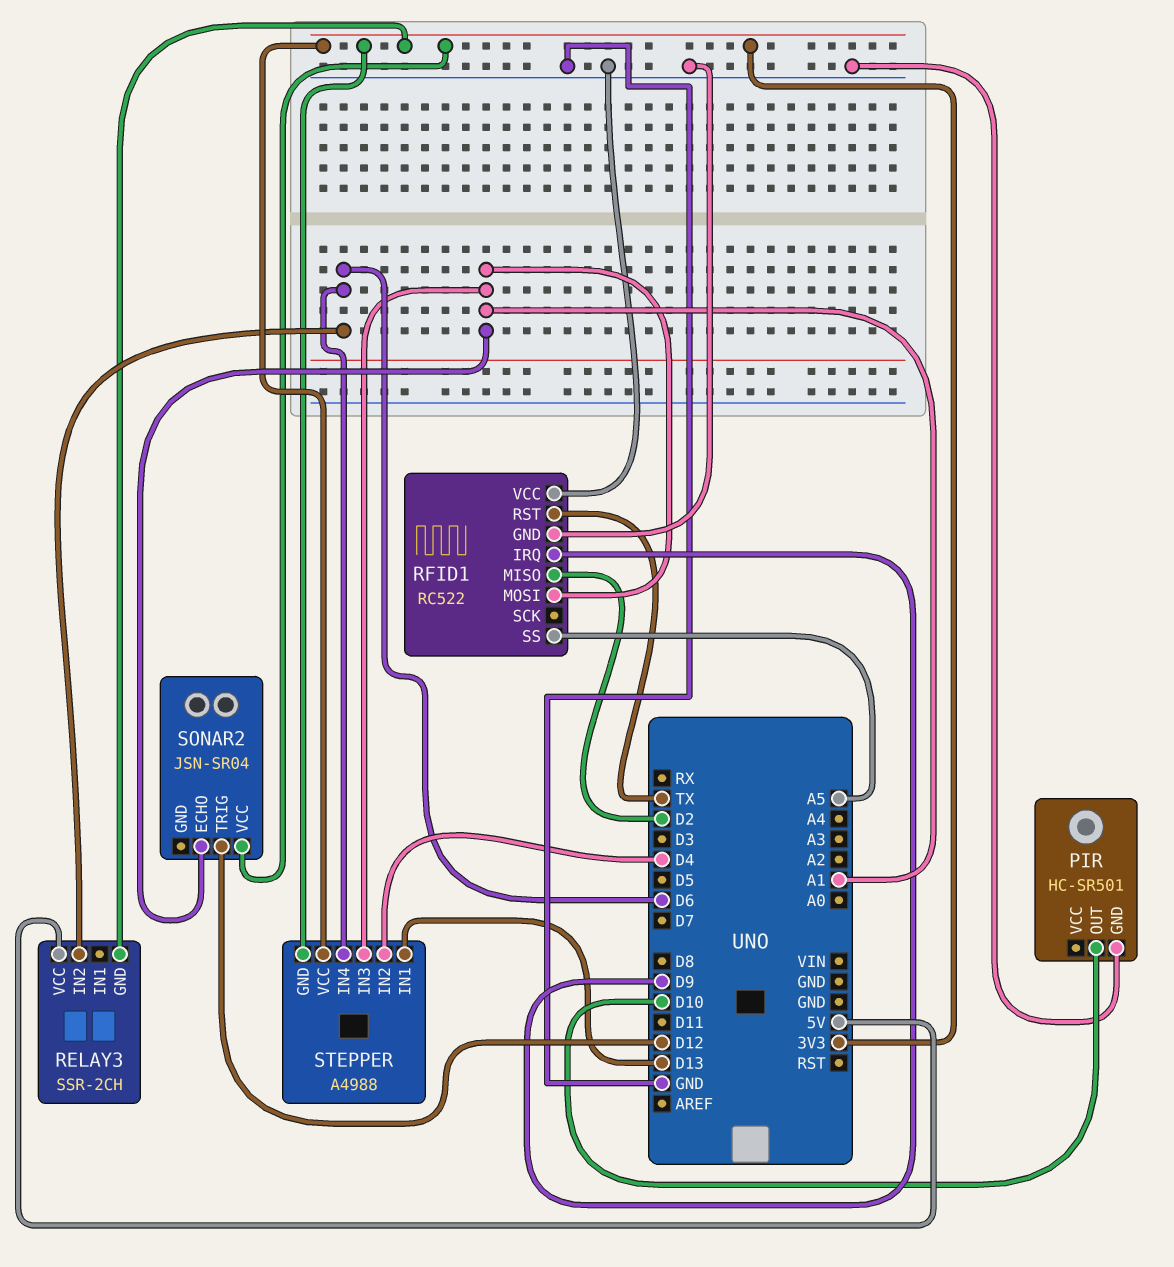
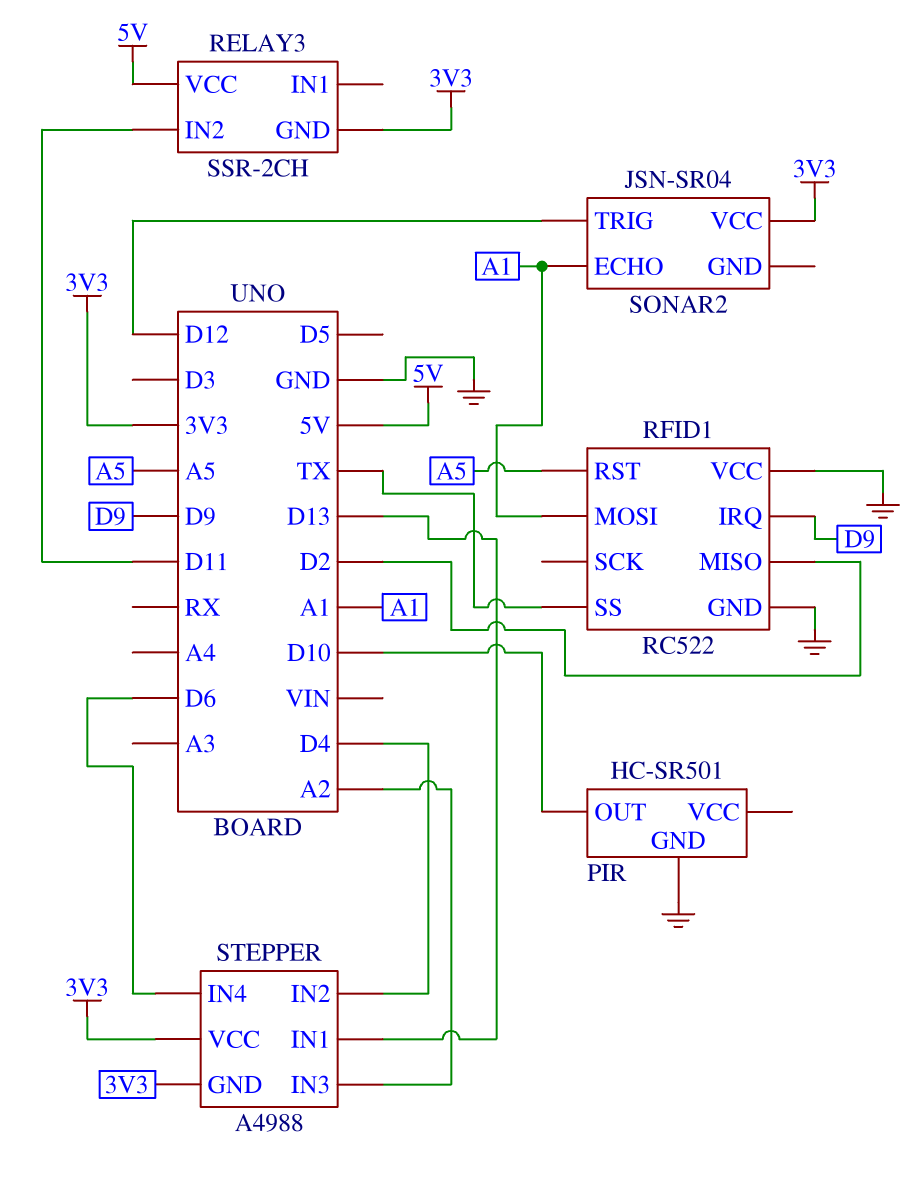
RELAY3 pin IN2: D6 -> D11
RFID1 pin RST: TX -> A5
RFID1 pin SS: A5 -> TX
STEPPER pin IN3: A1 -> A2

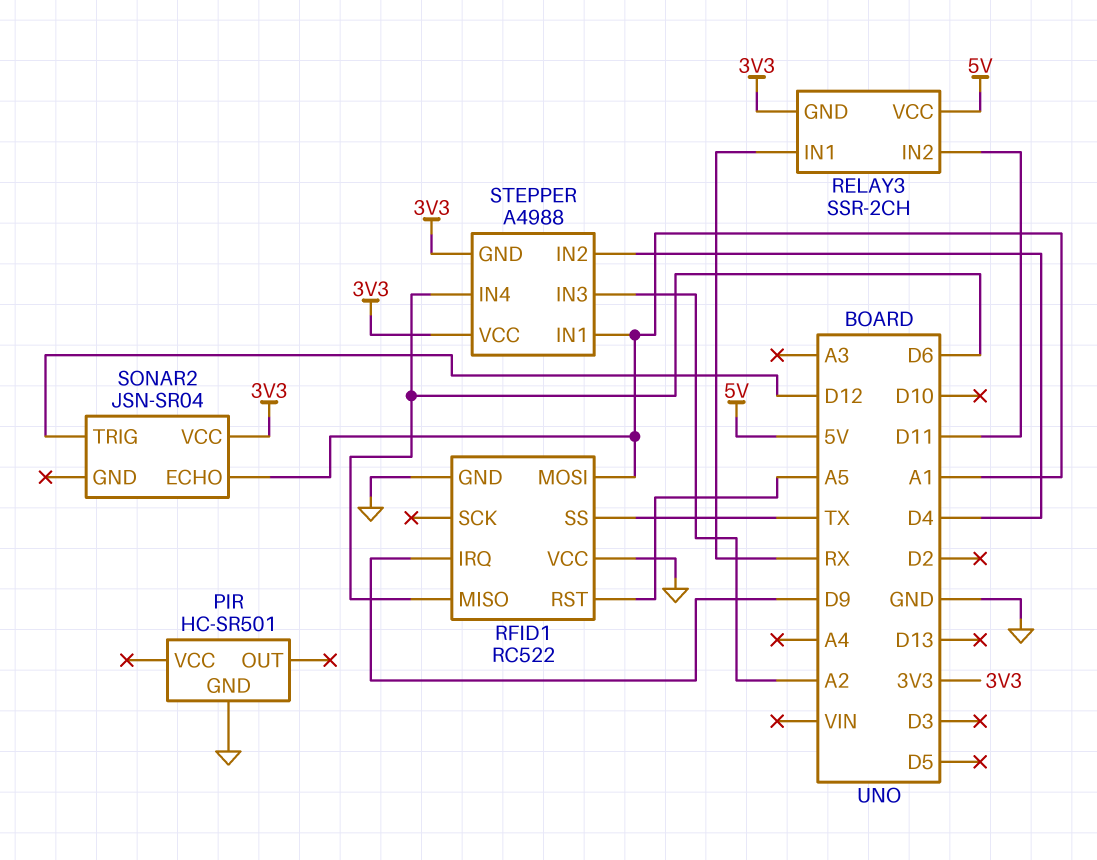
PIR pin OUT: D10 -> none
RELAY3 pin IN1: none -> RX
RFID1 pin MISO: D2 -> D6
STEPPER pin IN1: D13 -> A1

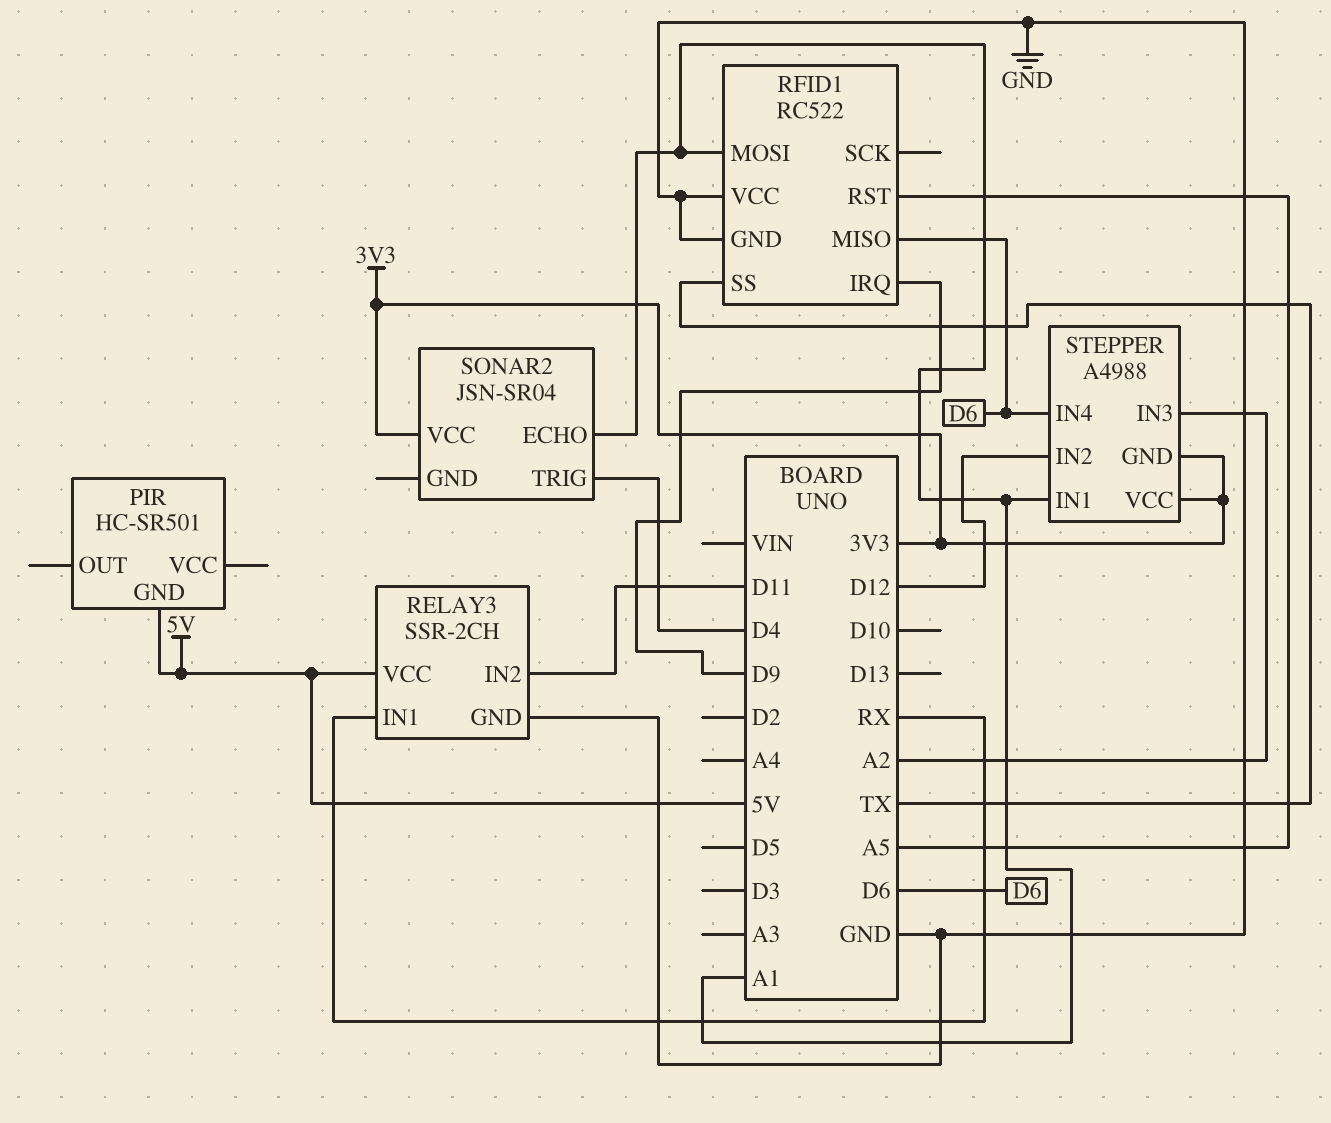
PIR pin GND: GND -> 5V
RELAY3 pin GND: 3V3 -> GND
SONAR2 pin TRIG: D12 -> D4
STEPPER pin IN2: D4 -> D12

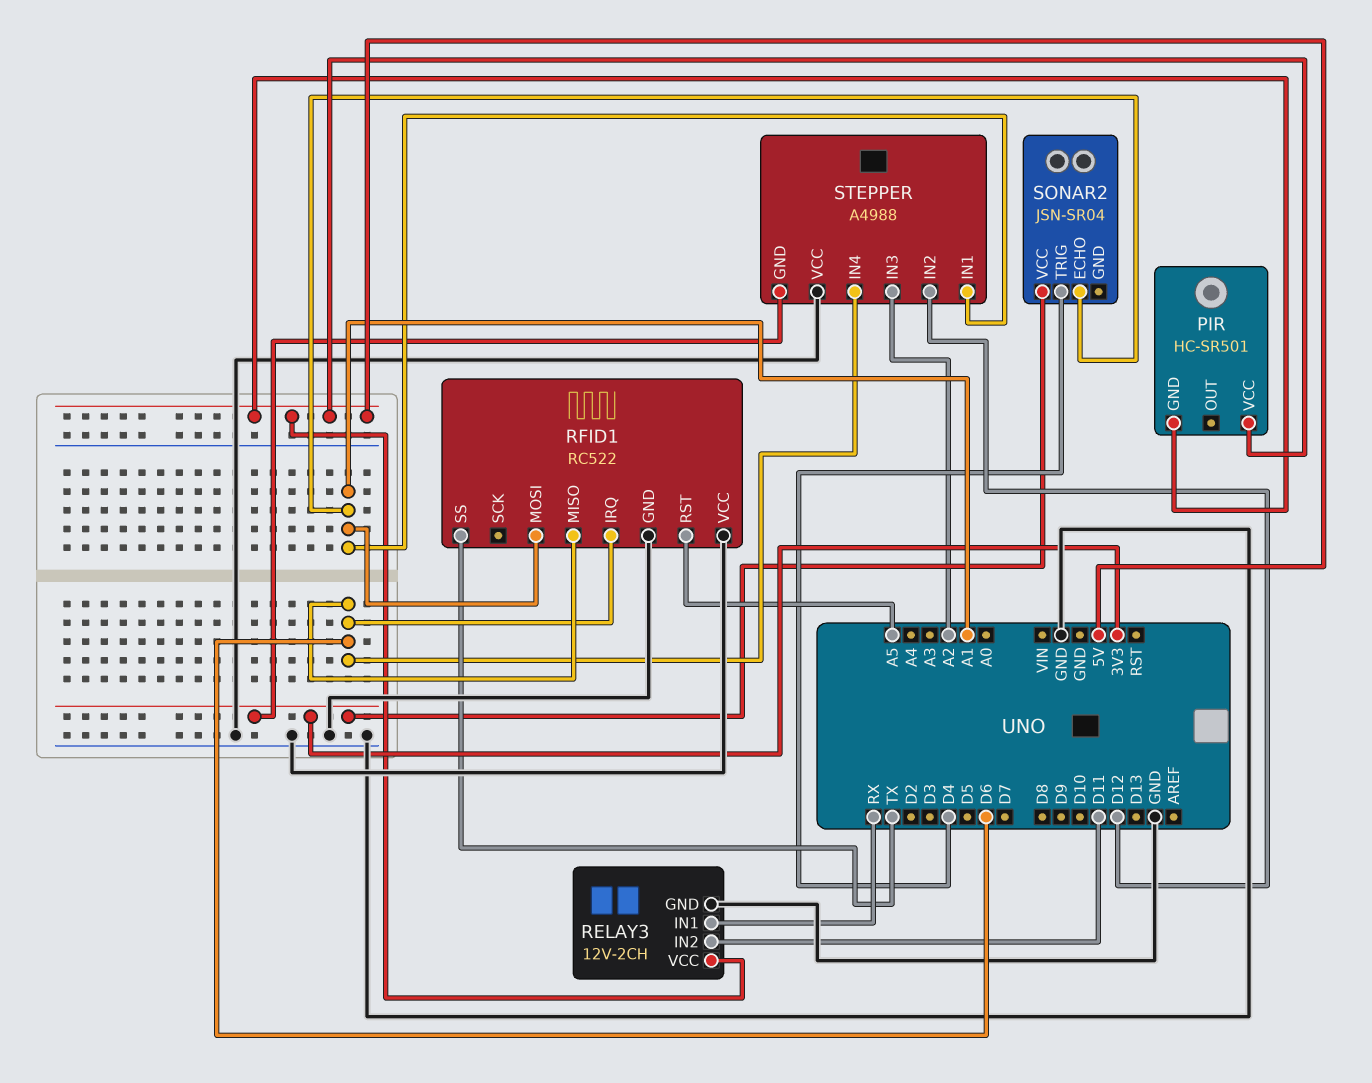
PIR pin VCC: none -> 5V
RELAY3: SSR-2CH -> 12V-2CH
RFID1 pin IRQ: D9 -> D6
STEPPER pin VCC: 3V3 -> GND

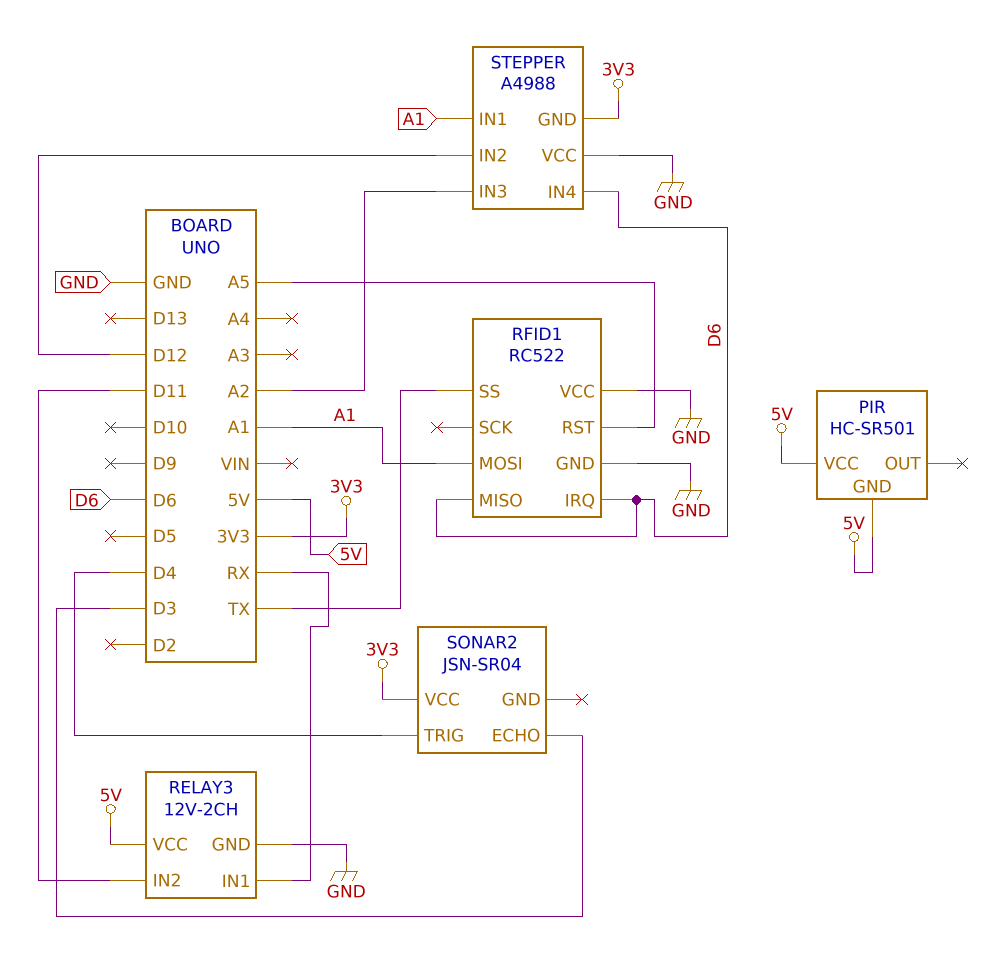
SONAR2 pin ECHO: A1 -> D3

